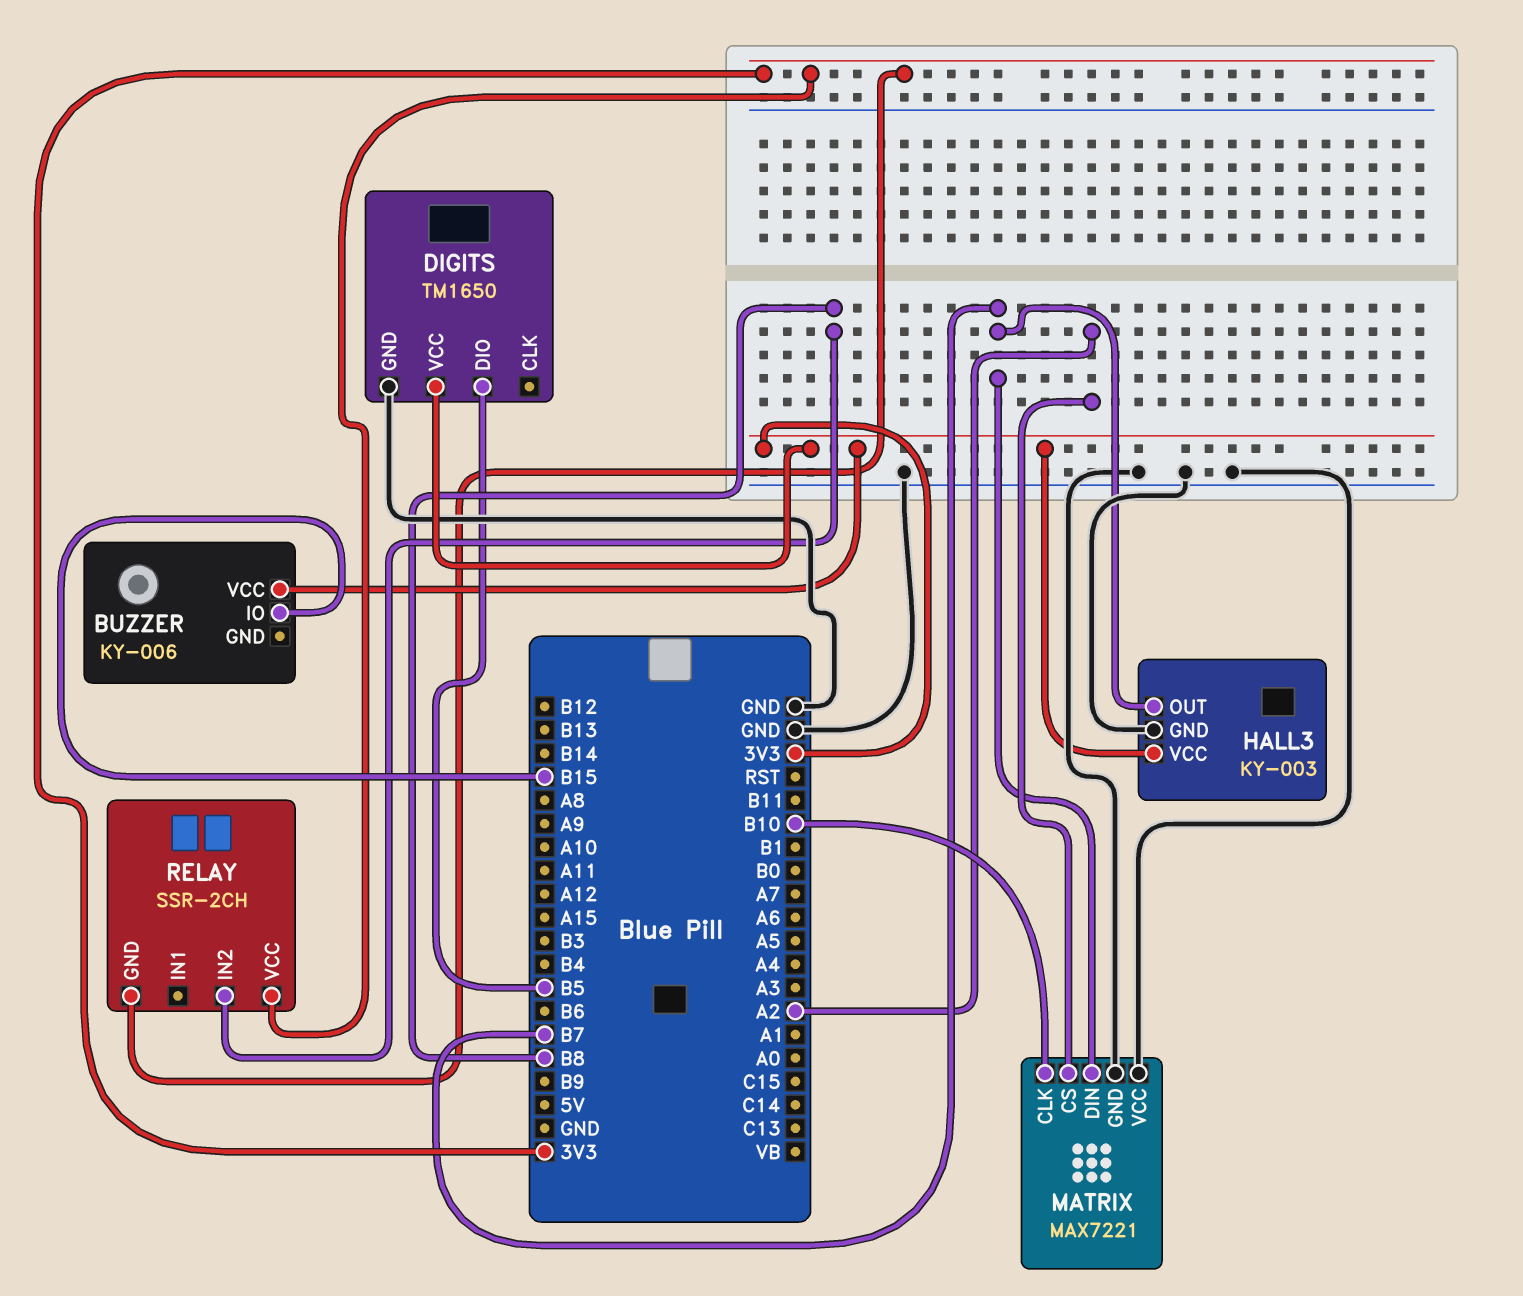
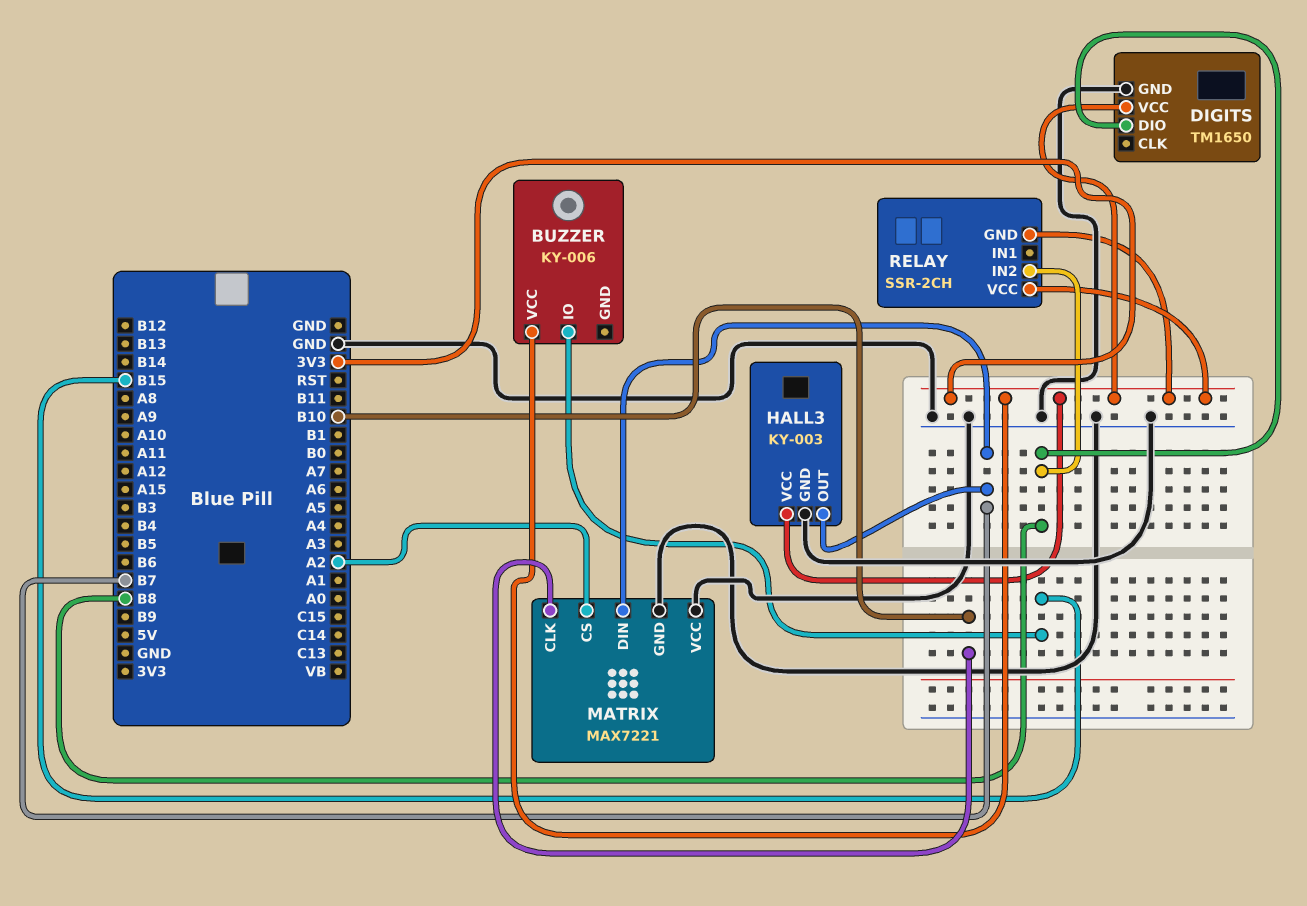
DIGITS pin DIO: B5 -> B8

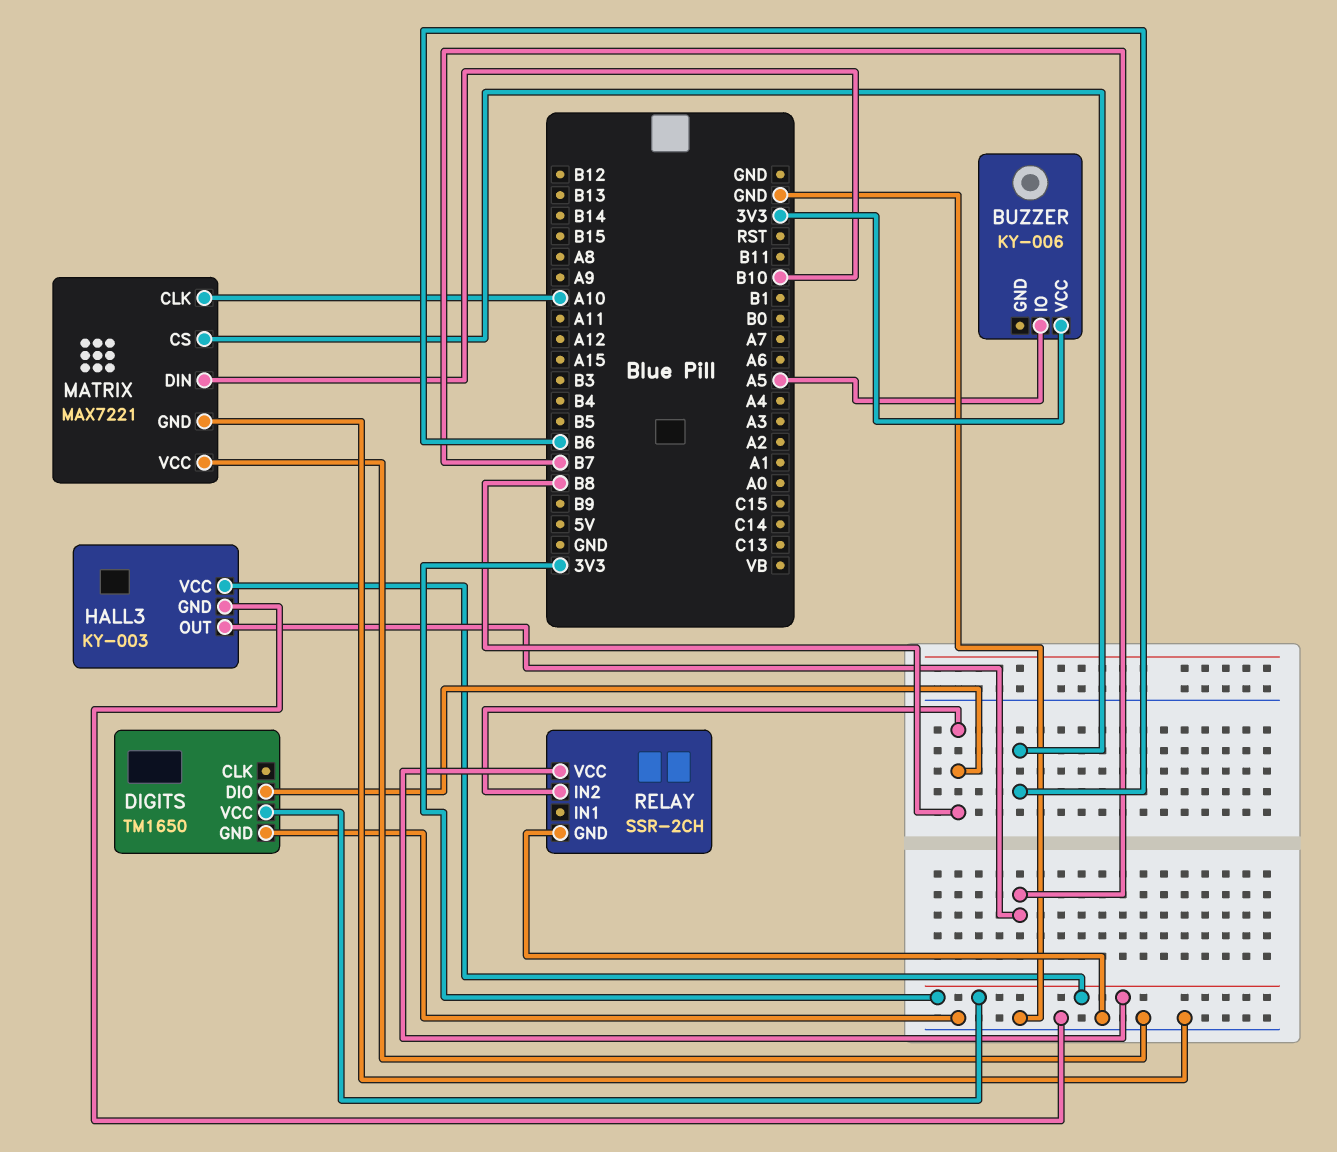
BUZZER pin IO: B15 -> A5
MATRIX pin CLK: B10 -> A10
MATRIX pin CS: A2 -> B6
MATRIX pin DIN: B7 -> B10
RELAY pin GND: 3V3 -> GND

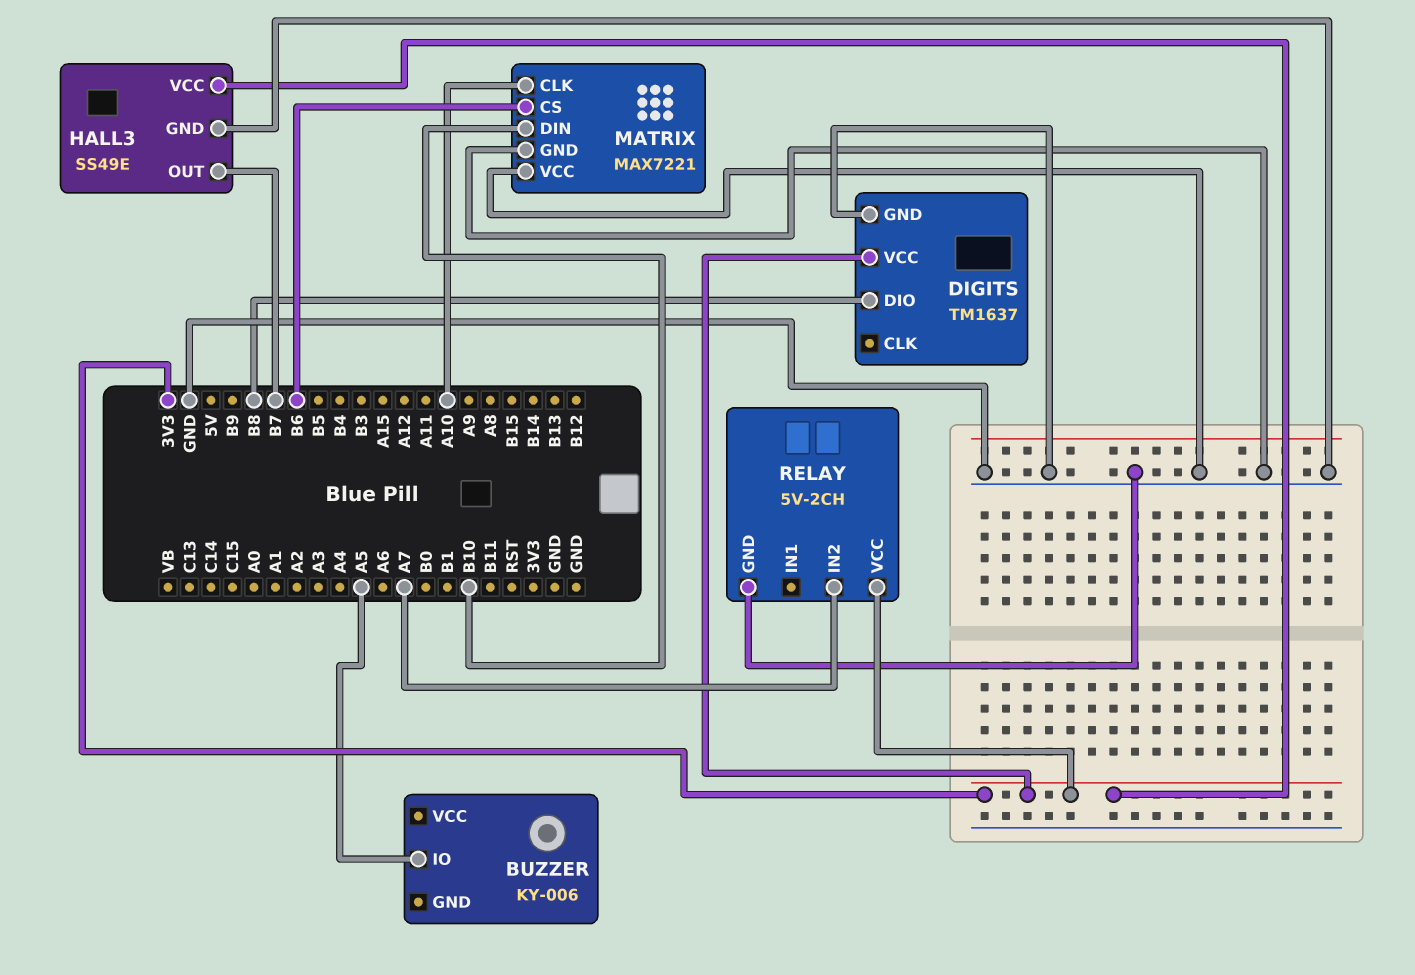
BUZZER pin VCC: 3V3 -> none
DIGITS: TM1650 -> TM1637
HALL3: KY-003 -> SS49E
RELAY: SSR-2CH -> 5V-2CH
RELAY pin IN2: B8 -> A7

